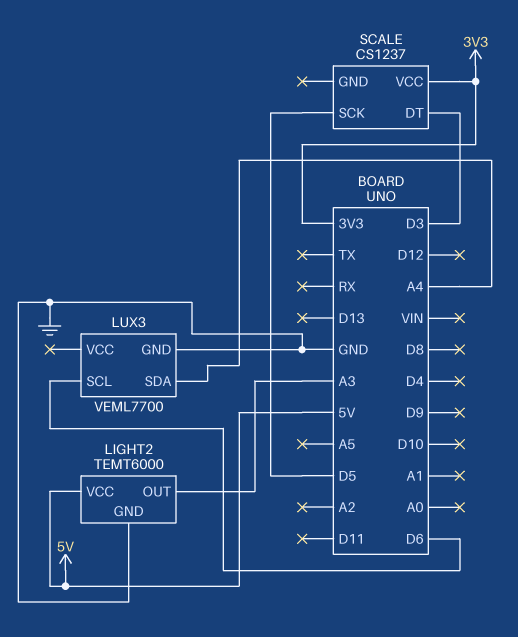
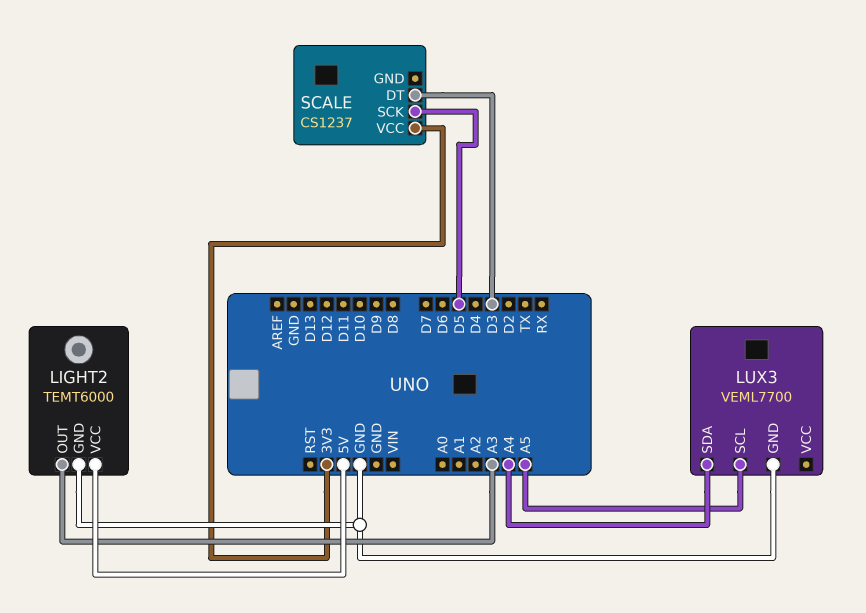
LUX3 pin SCL: D6 -> A5

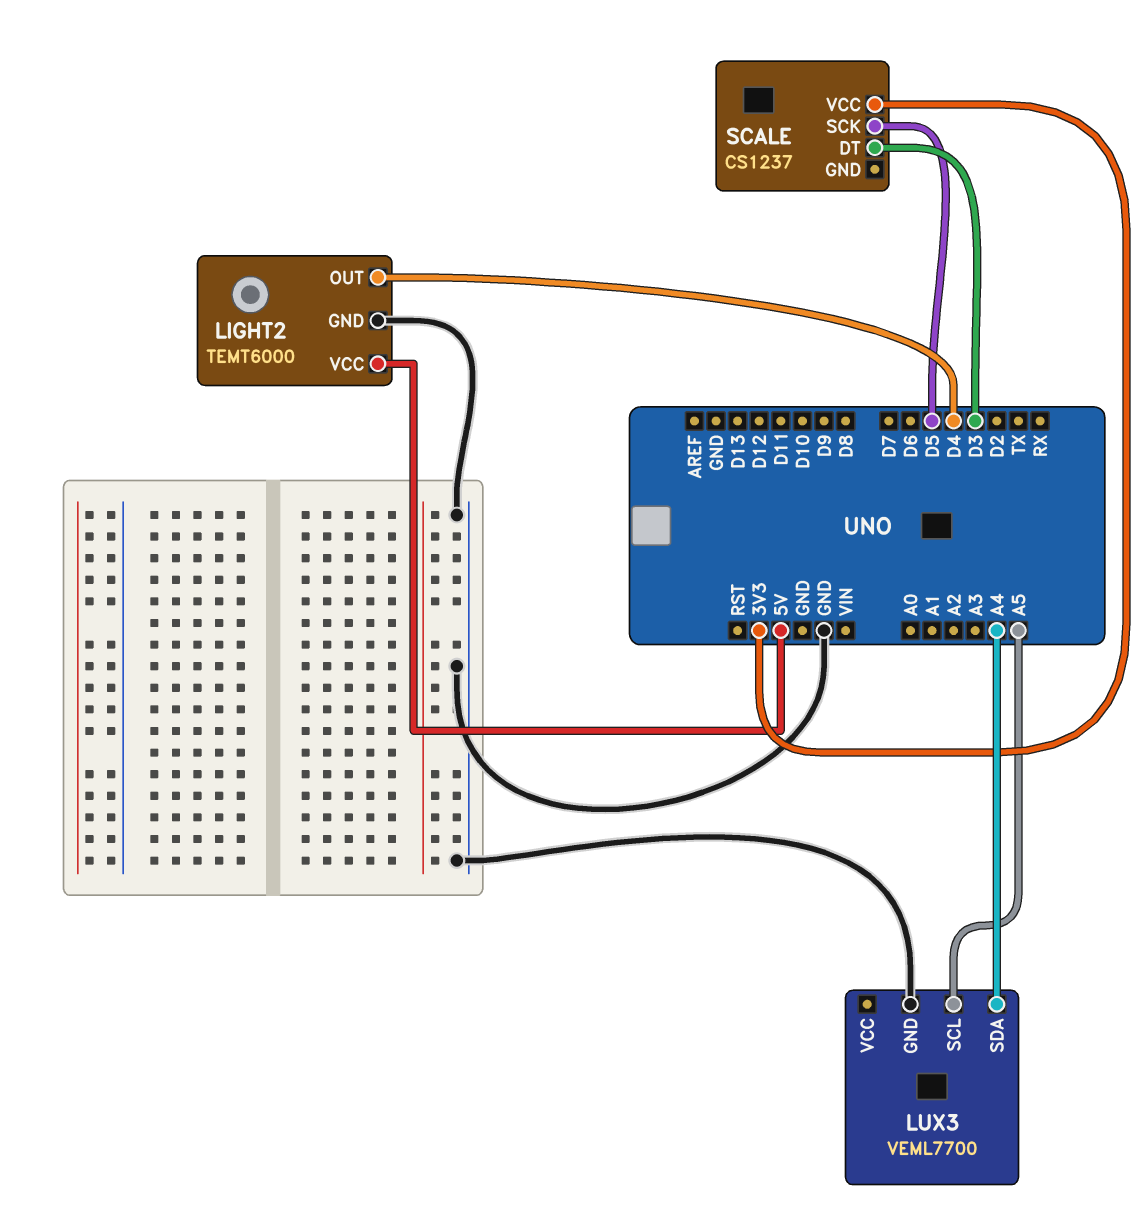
LIGHT2 pin OUT: A3 -> D4

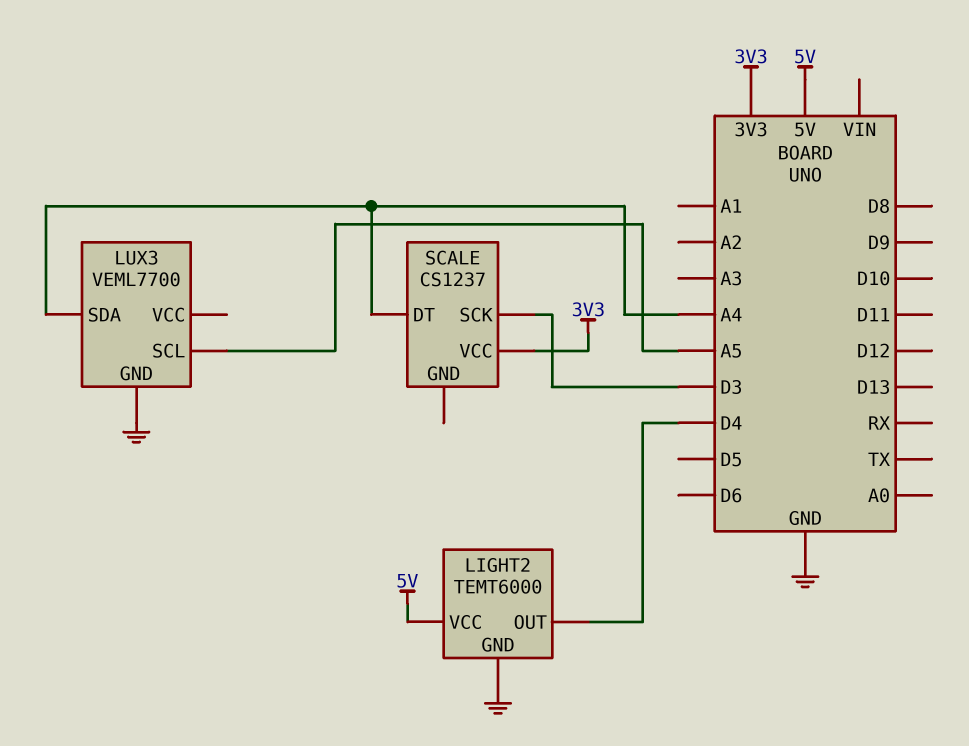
SCALE pin DT: D3 -> A4
SCALE pin SCK: D5 -> D3

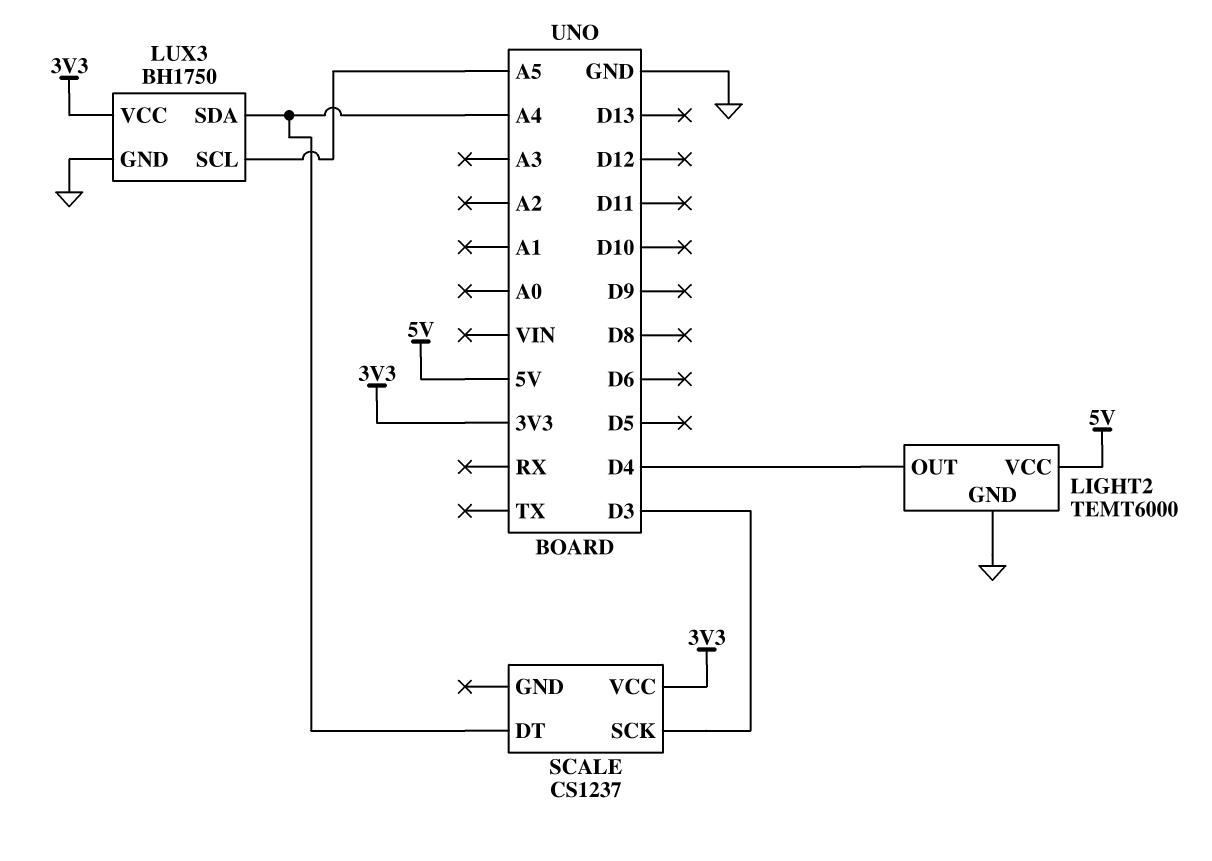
LUX3: VEML7700 -> BH1750
LUX3 pin VCC: none -> 3V3

